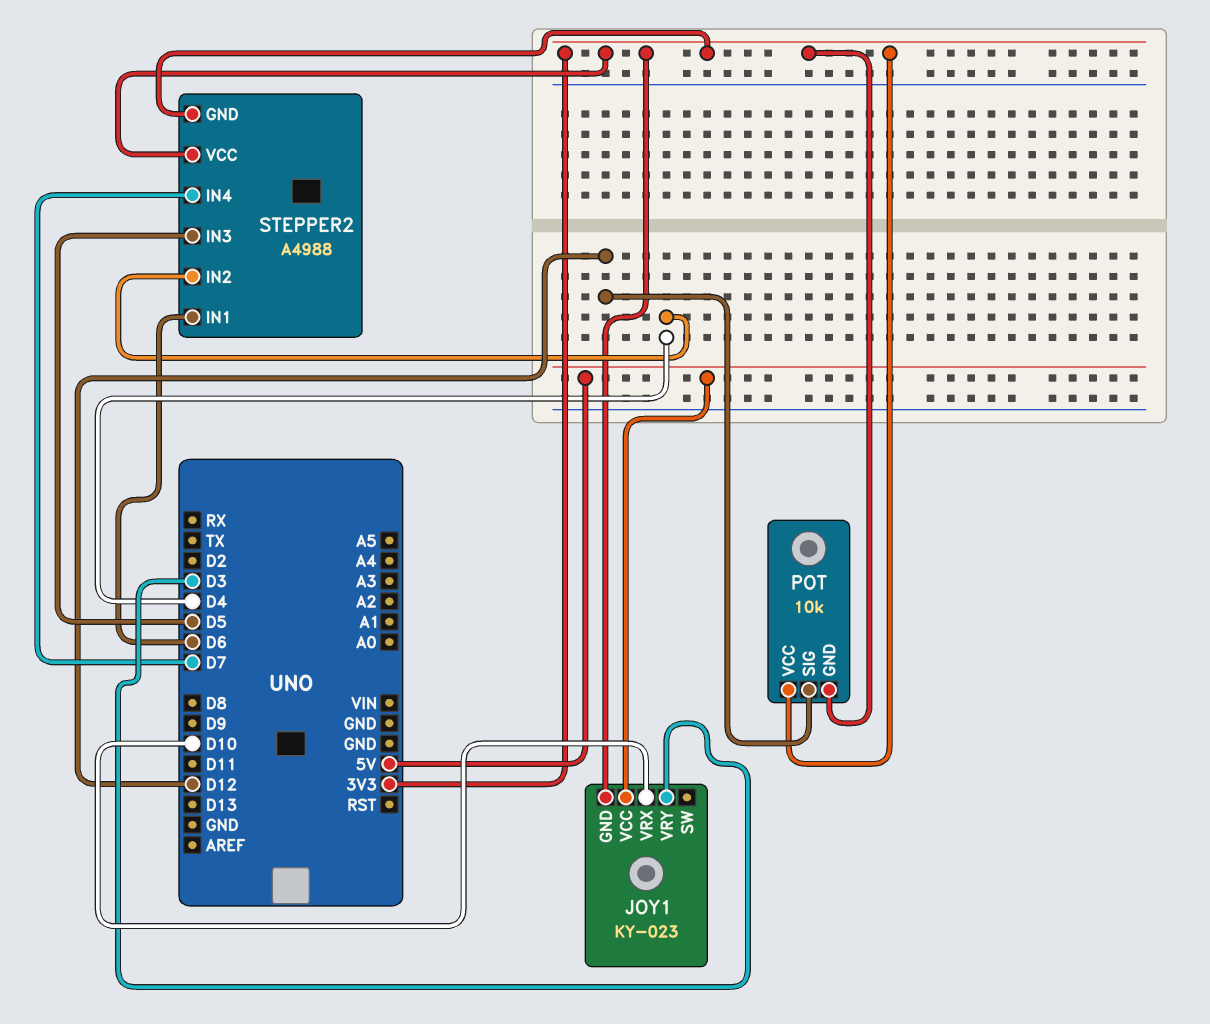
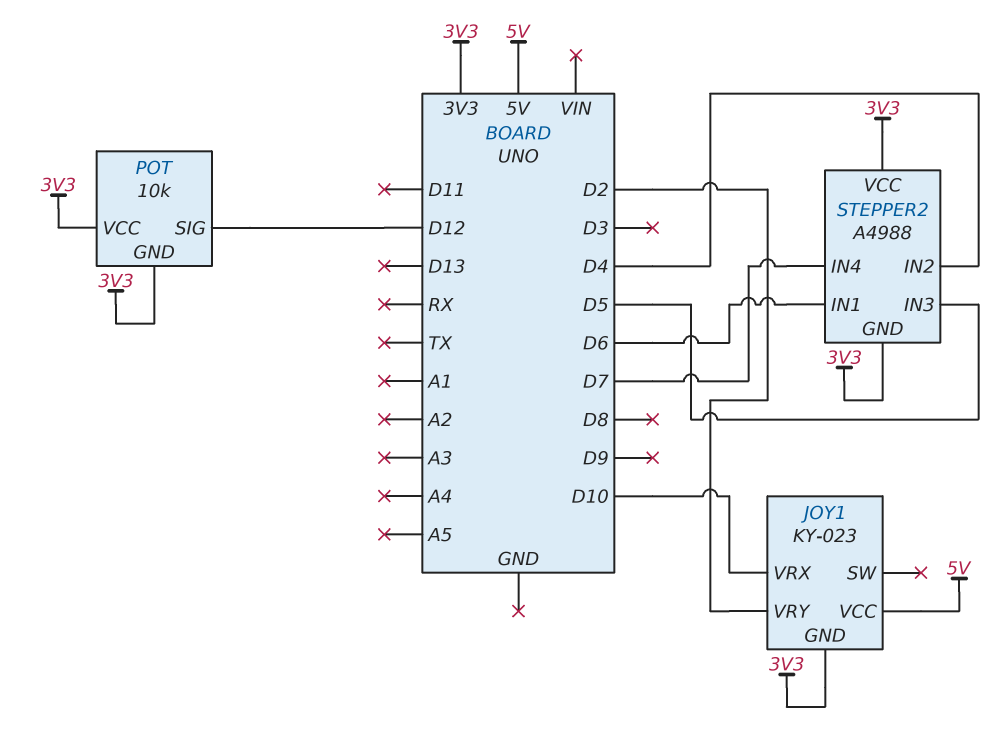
JOY1 pin VRY: D3 -> D2

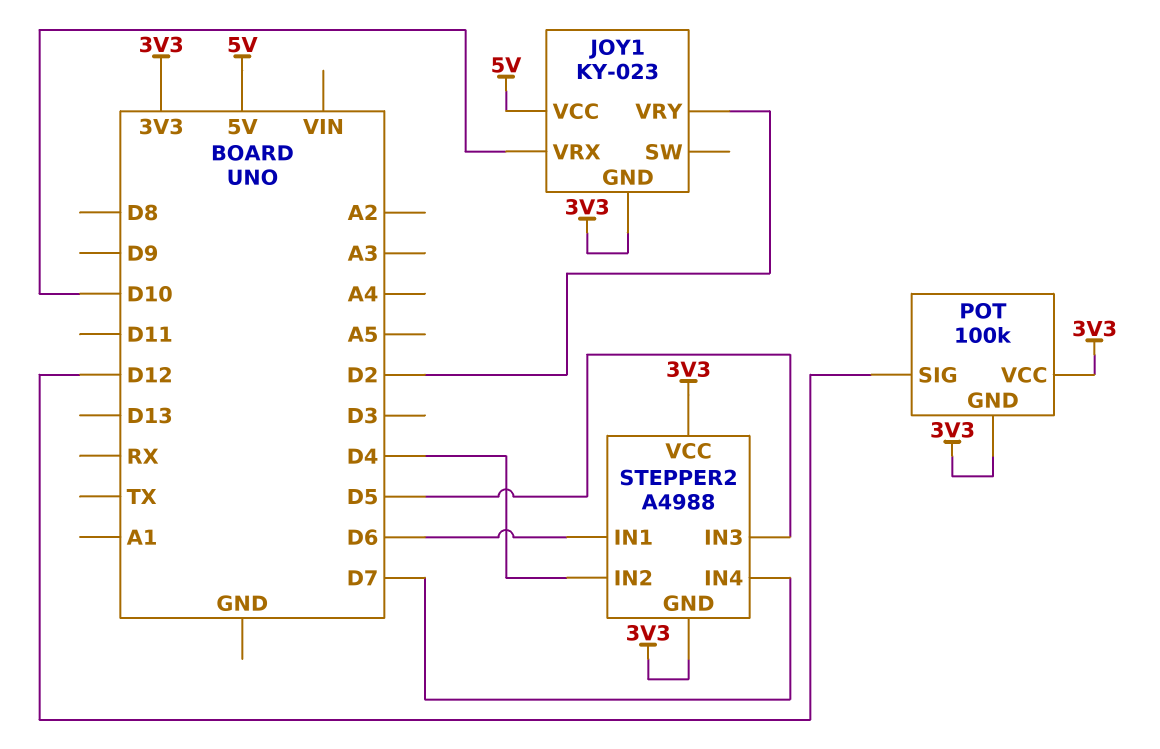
POT: 10k -> 100k

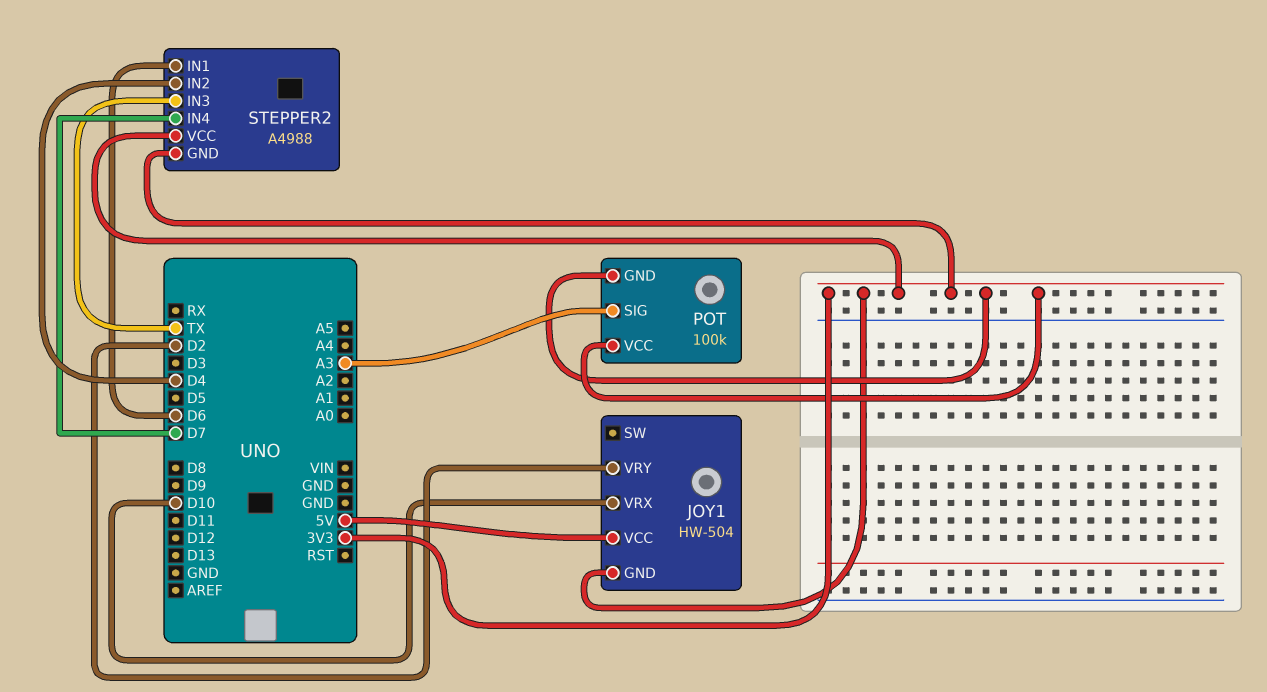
JOY1: KY-023 -> HW-504
POT pin SIG: D12 -> A3
STEPPER2 pin IN3: D5 -> TX

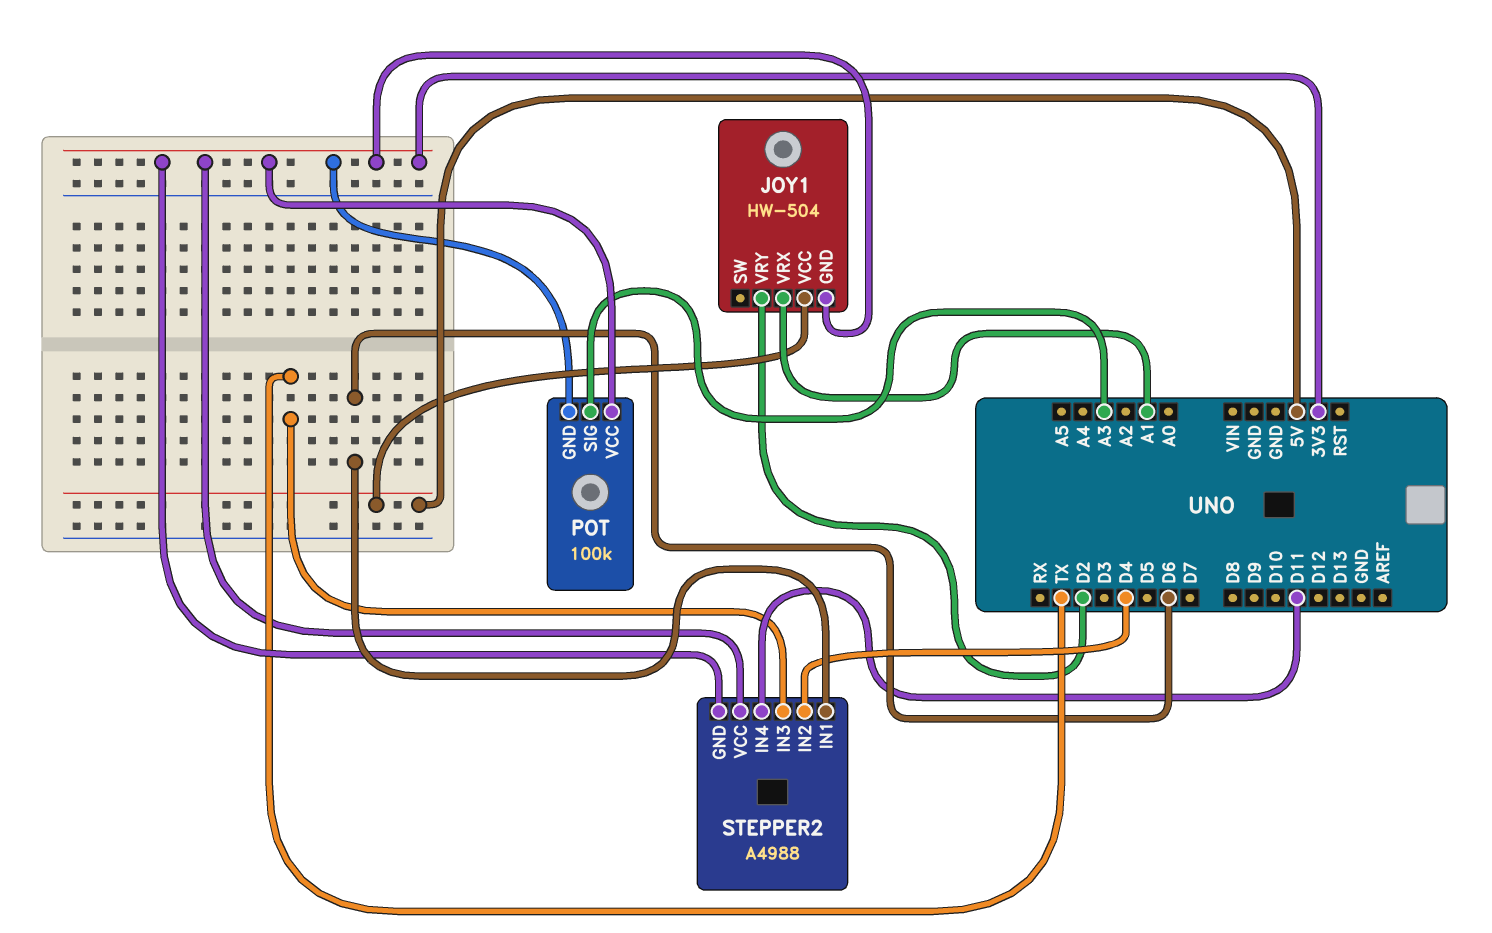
JOY1 pin VRX: D10 -> A1
STEPPER2 pin IN4: D7 -> D11

